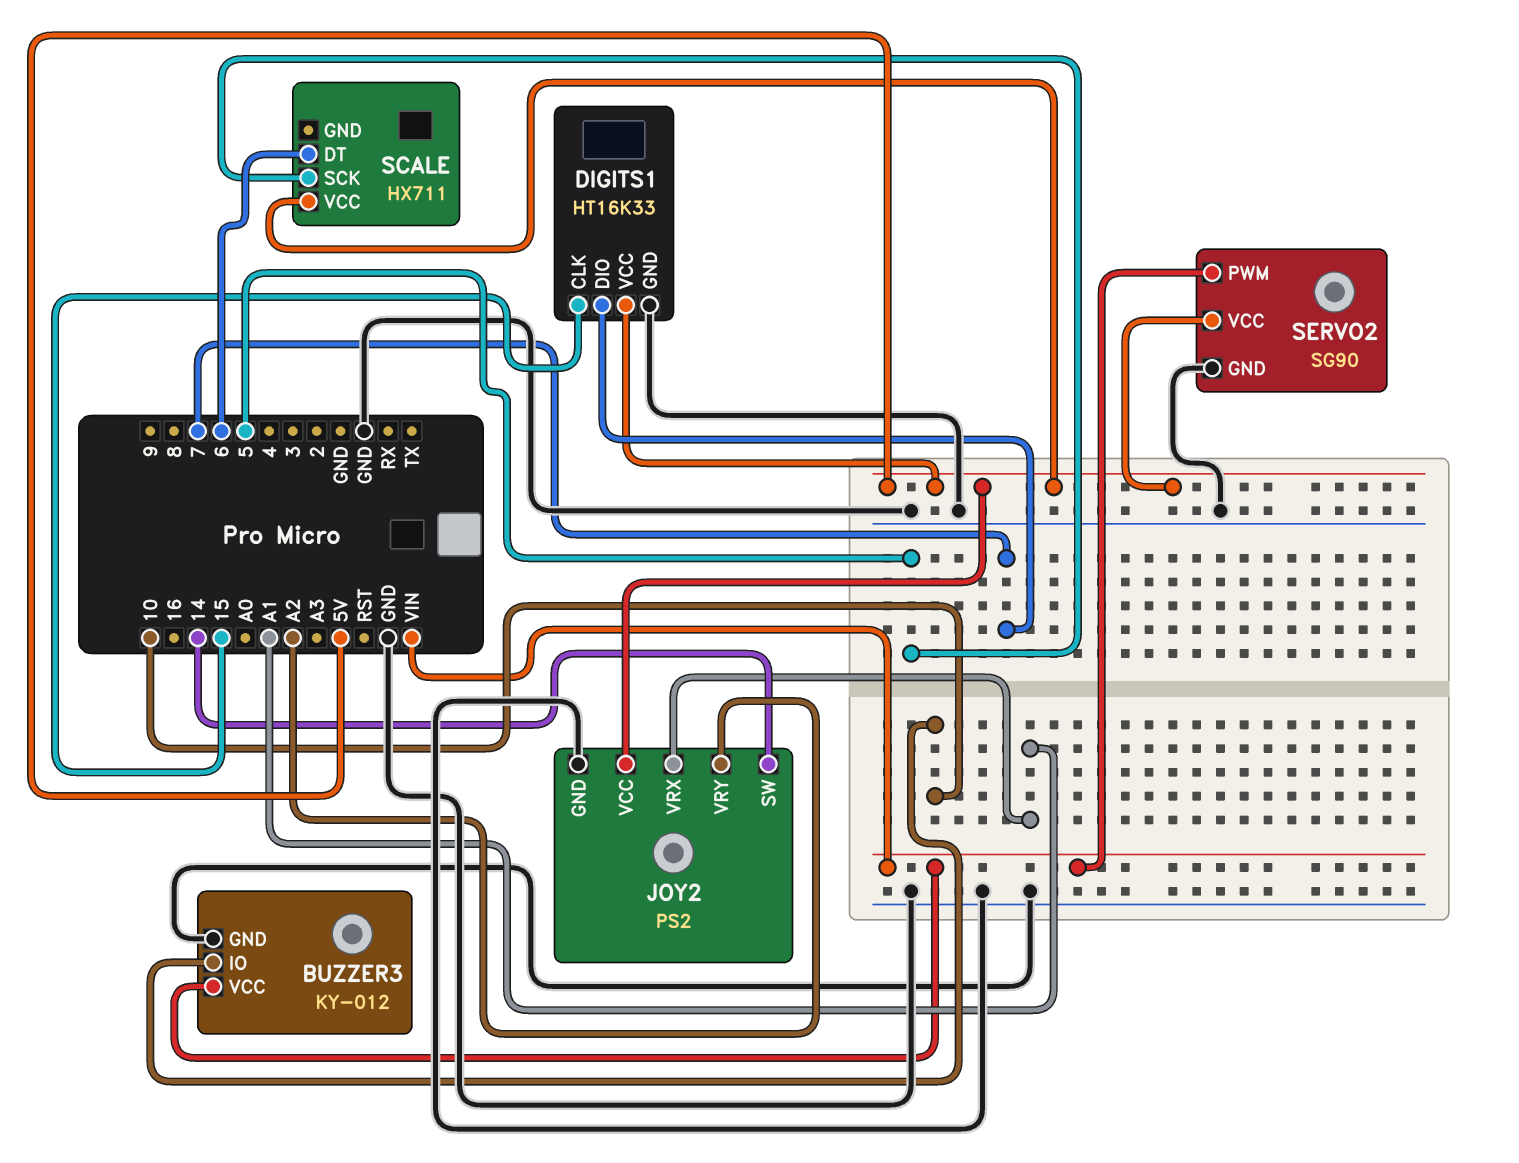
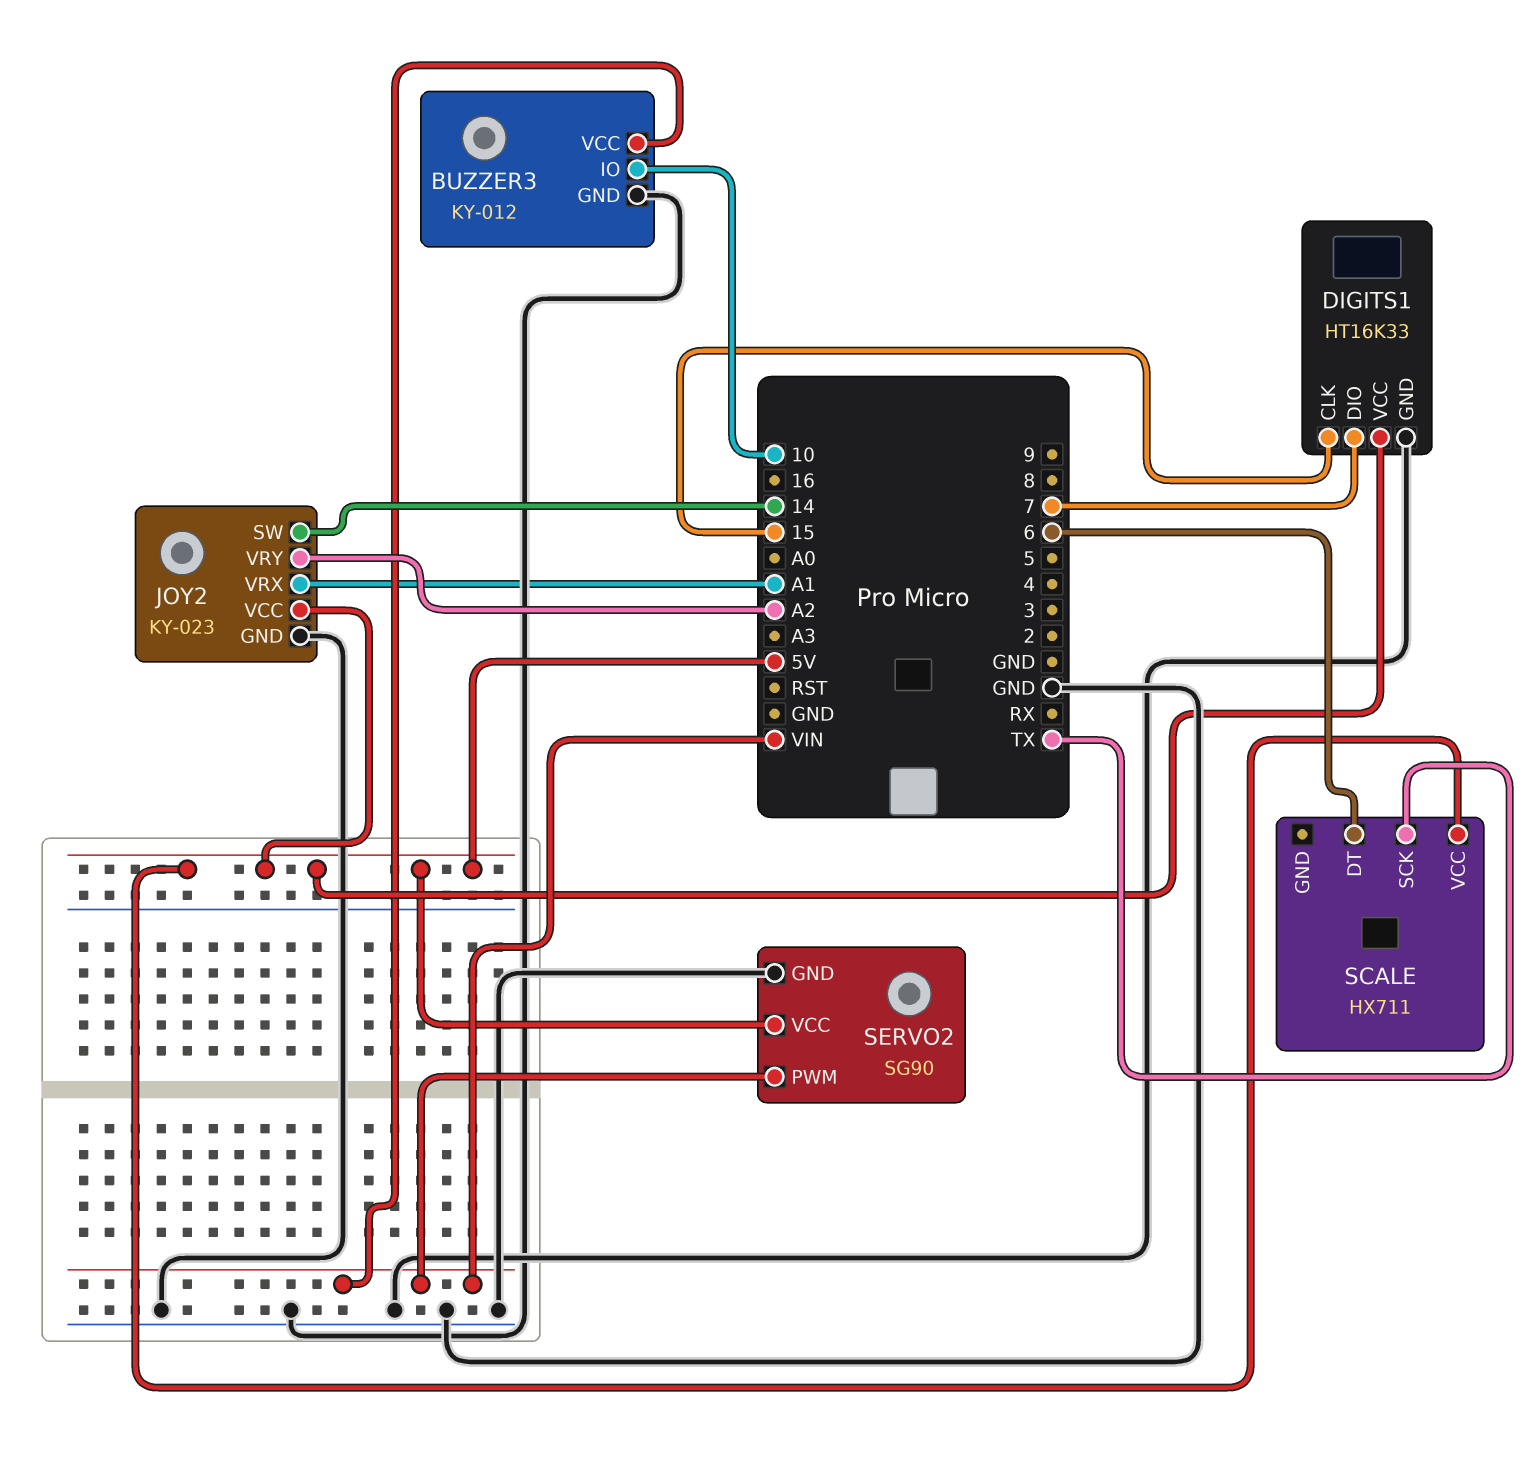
JOY2: PS2 -> KY-023
SCALE pin SCK: 5 -> TX

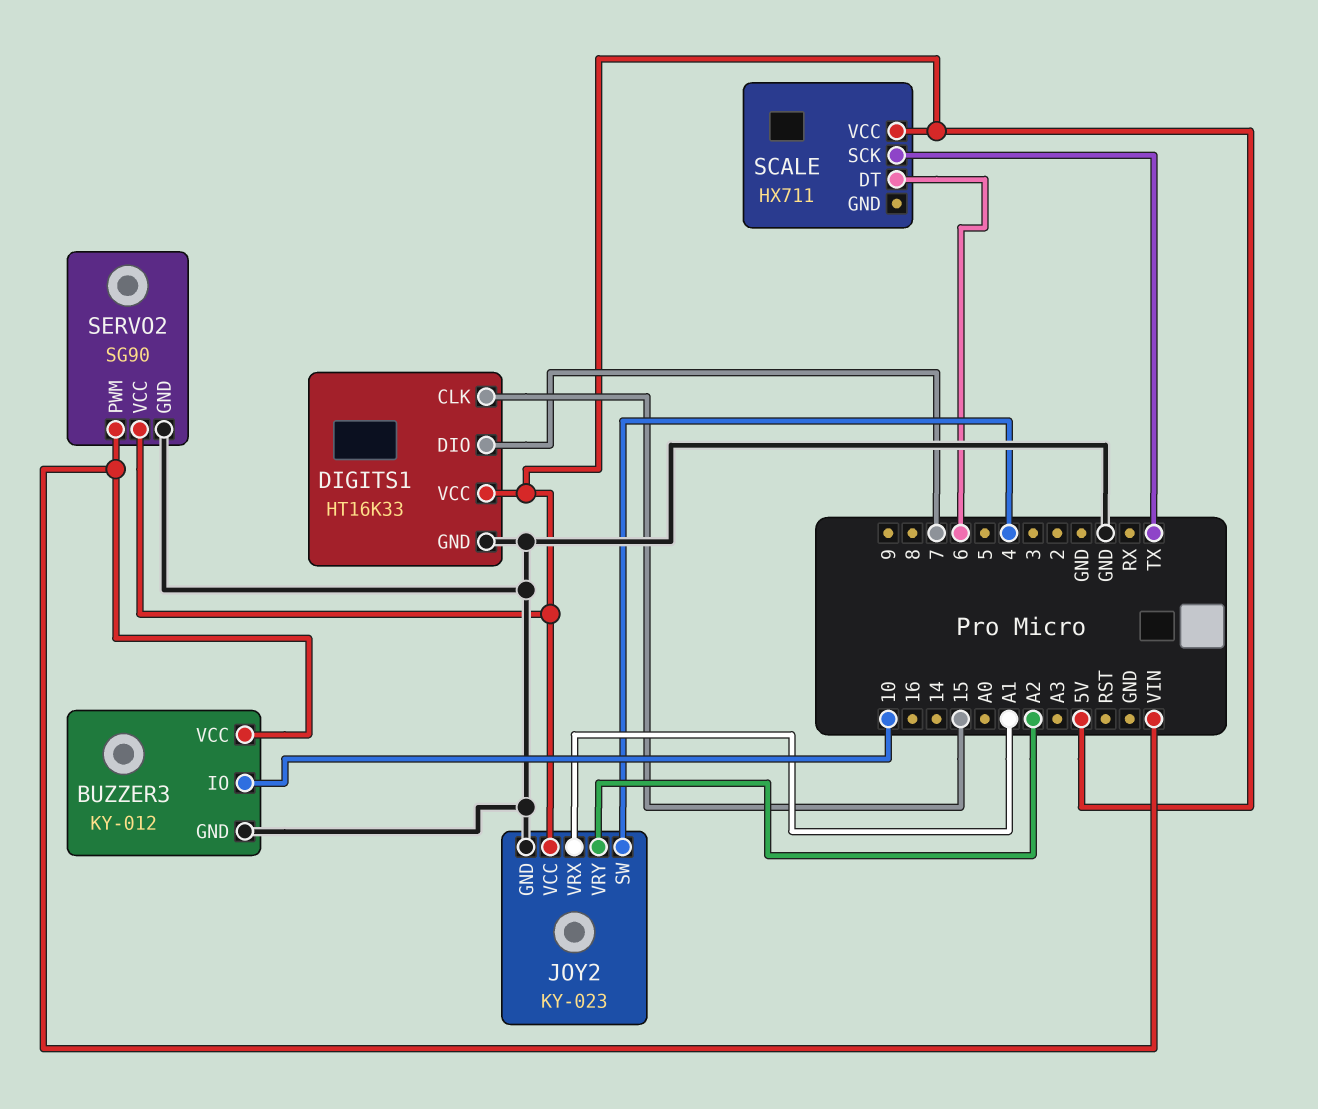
JOY2 pin SW: 14 -> 4

